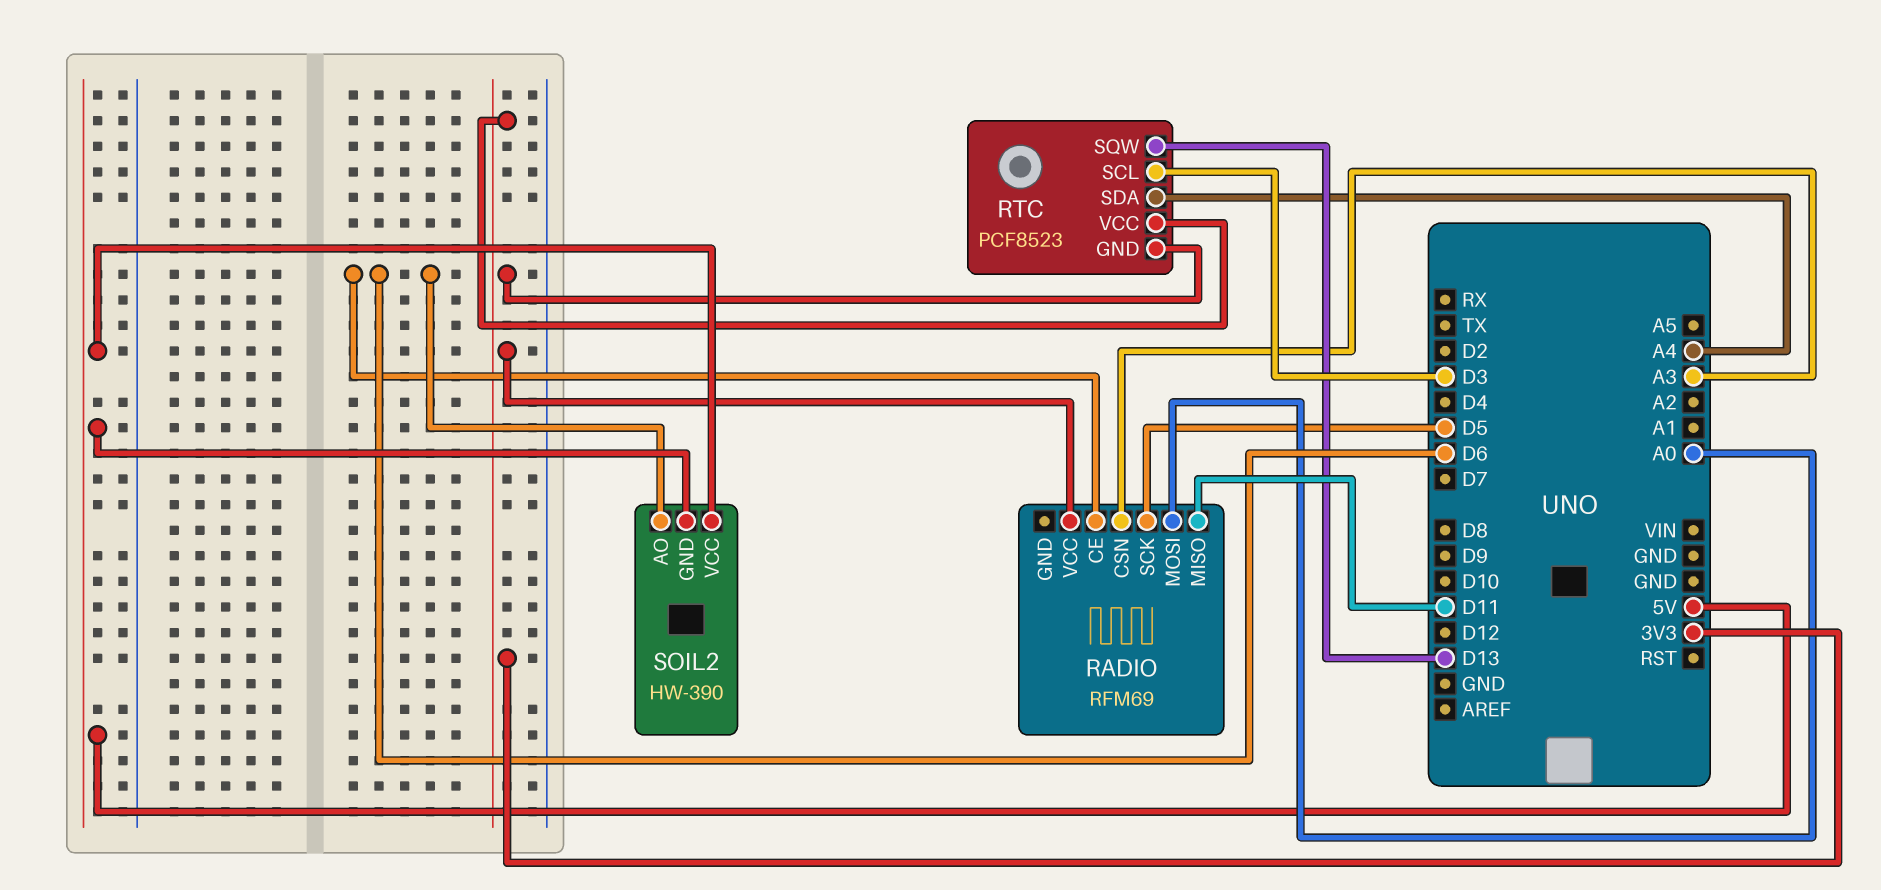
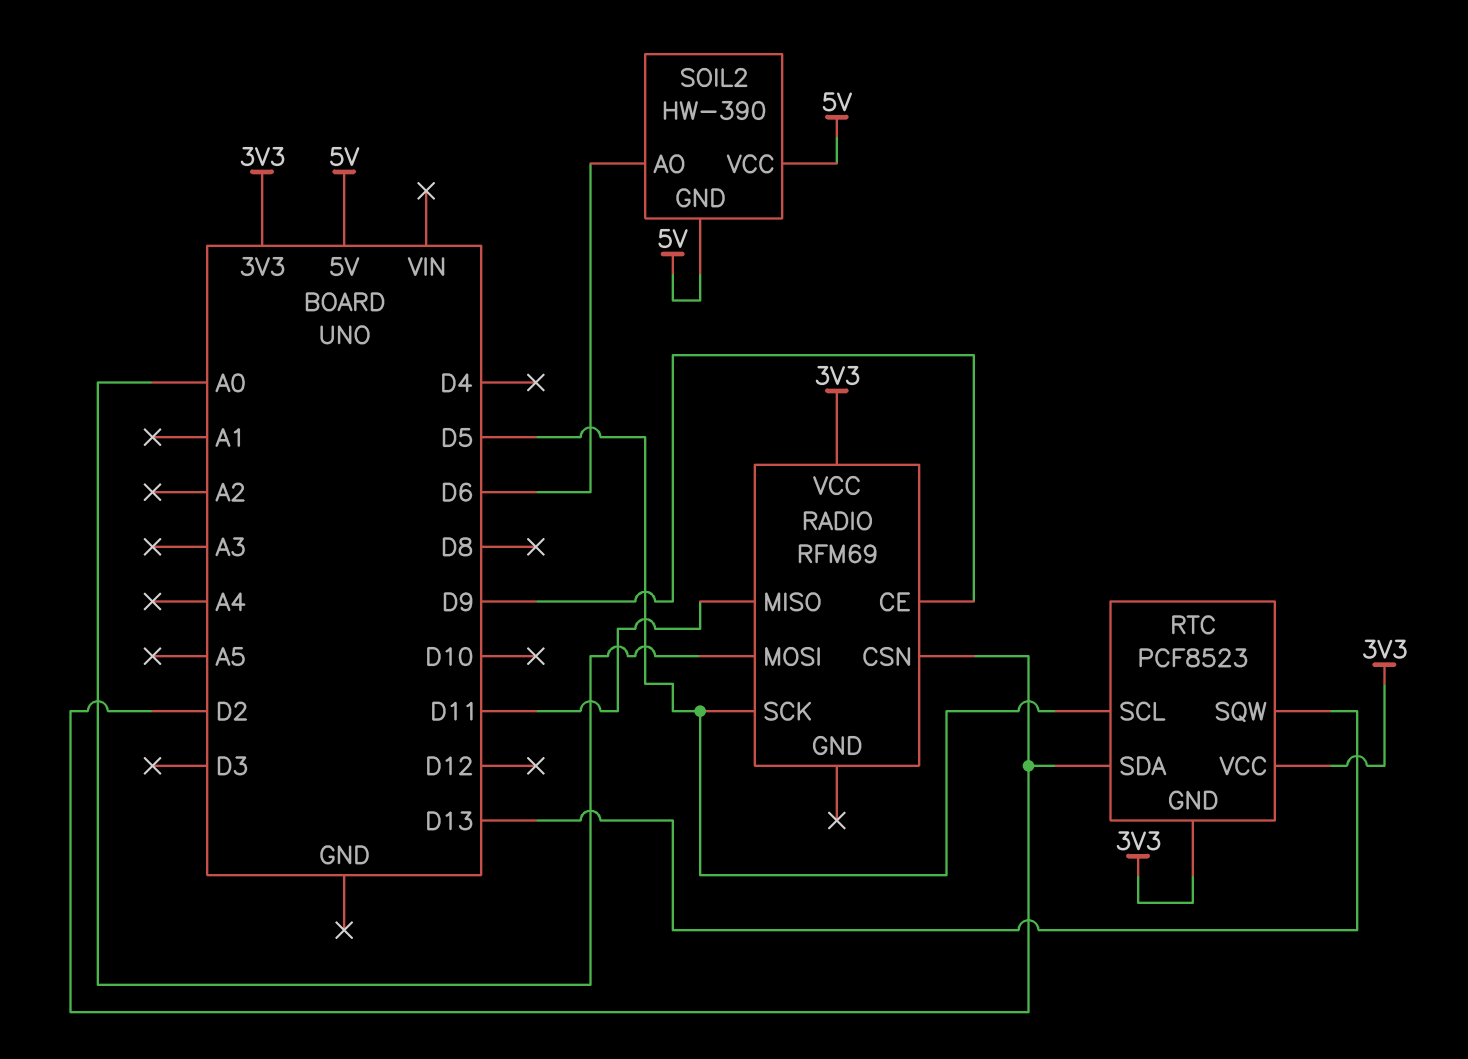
RADIO pin CE: D6 -> D9
RADIO pin CSN: A3 -> D2
RTC pin SCL: D3 -> D5
RTC pin SDA: A4 -> D2

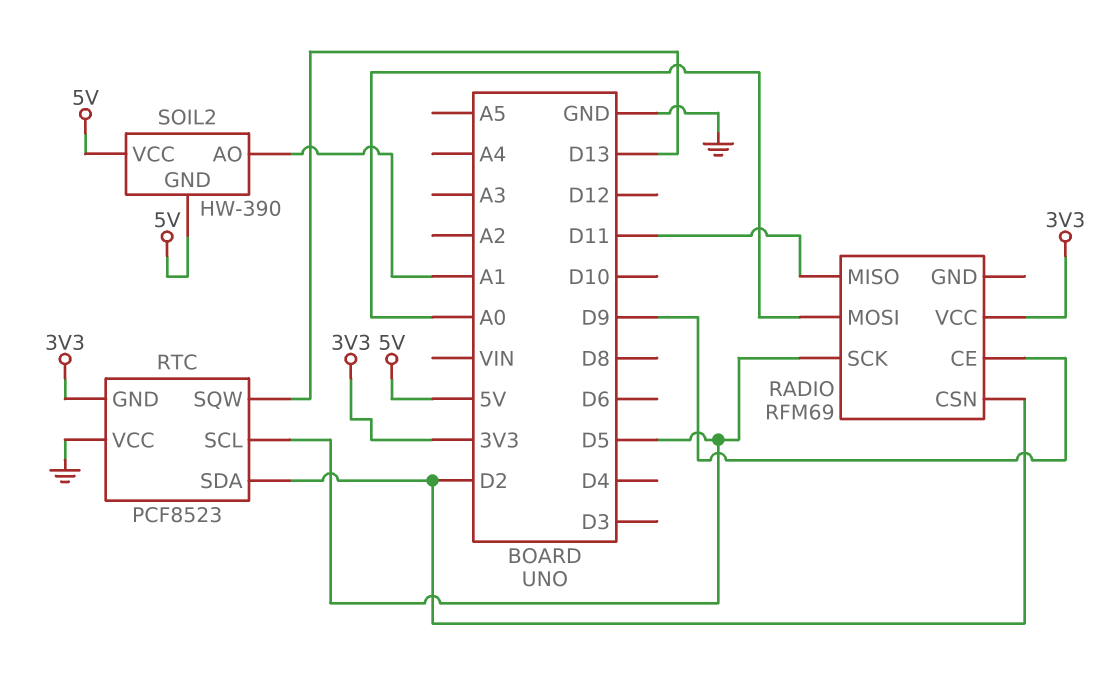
RTC pin VCC: 3V3 -> GND
SOIL2 pin AO: D6 -> A1

